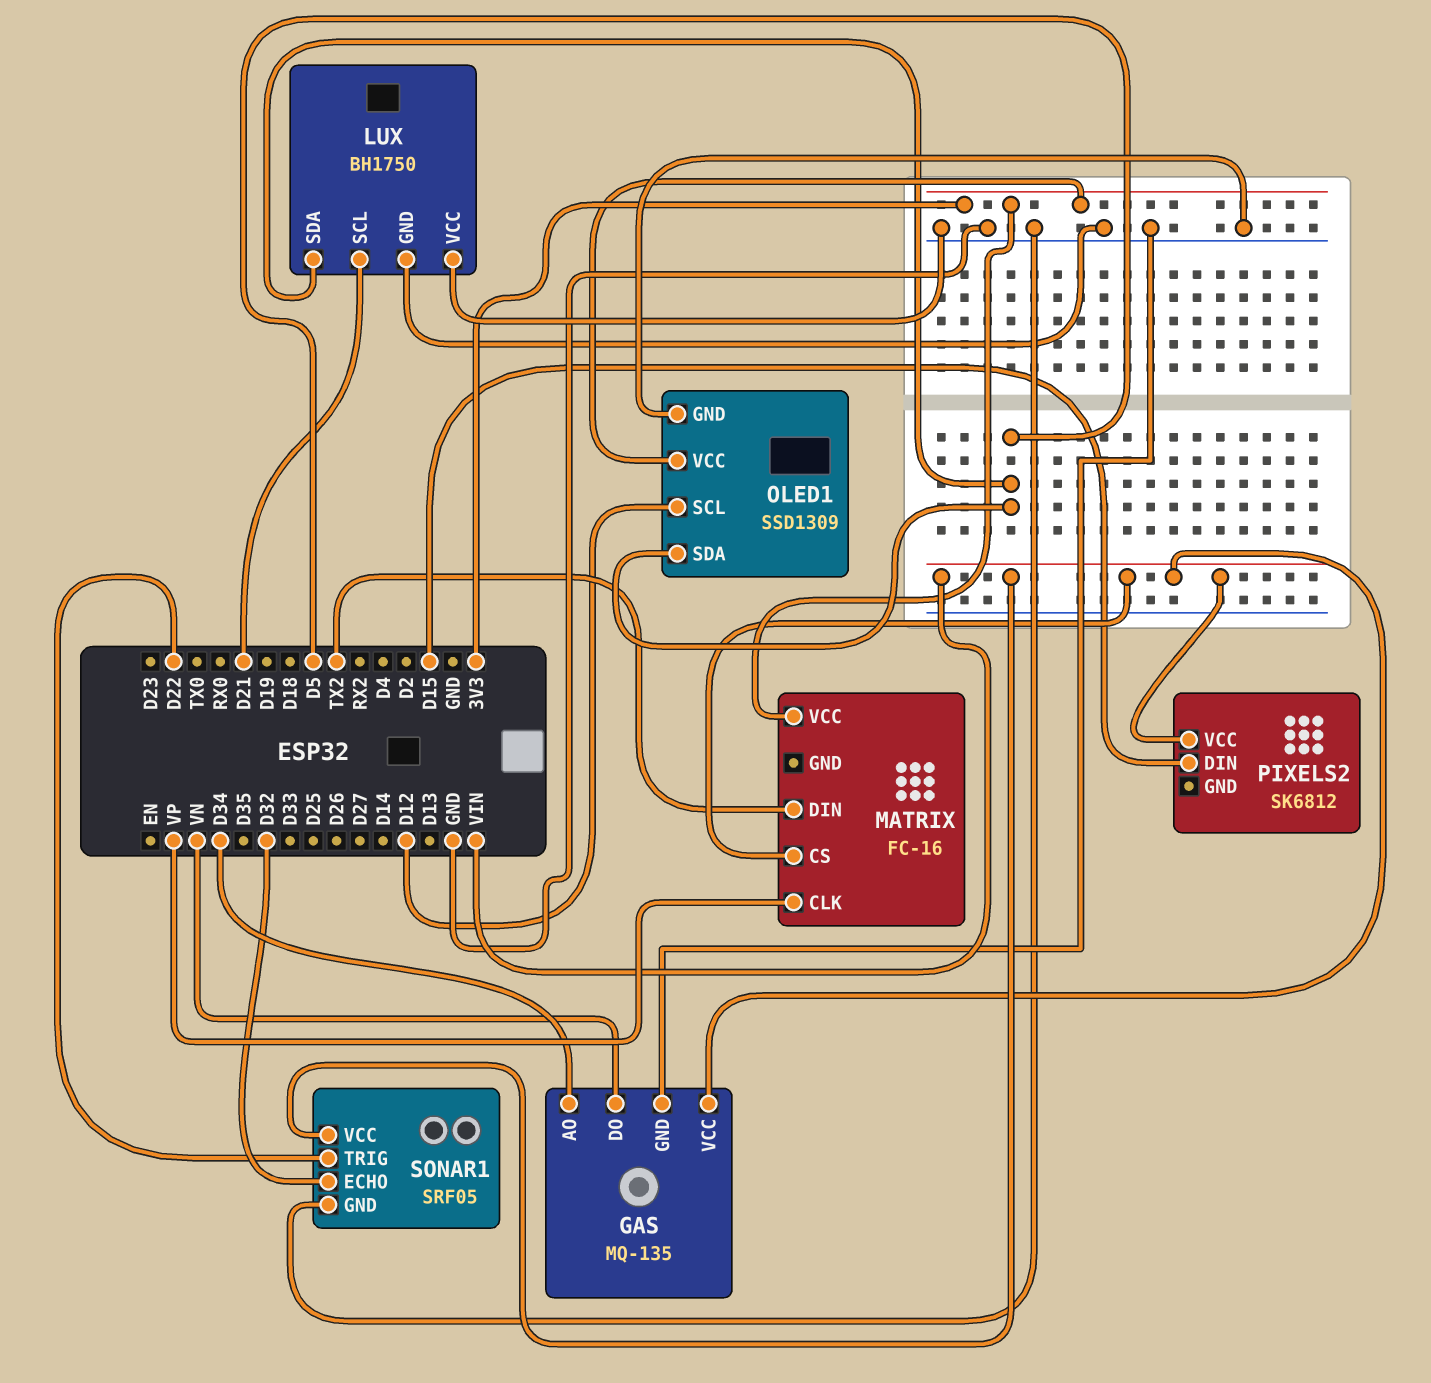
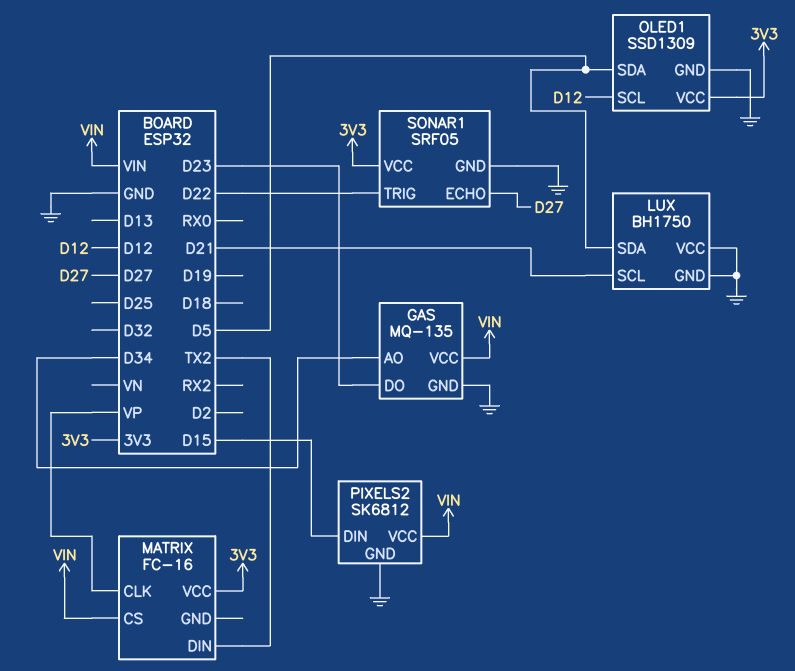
GAS pin DO: VN -> D23
PIXELS2 pin GND: none -> GND
SONAR1 pin ECHO: D32 -> D27
SONAR1 pin VCC: VIN -> 3V3

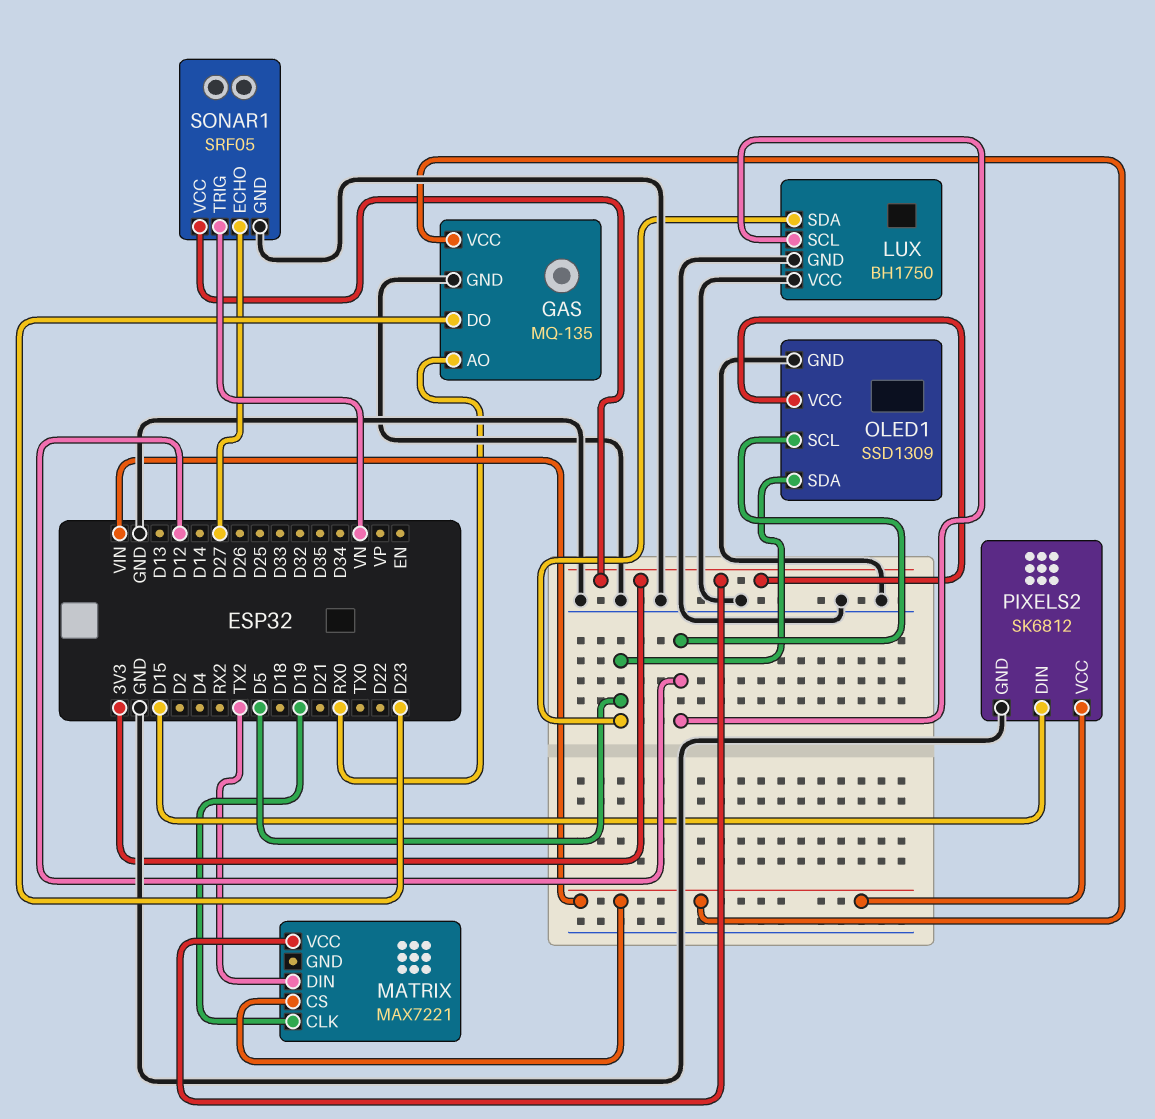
GAS pin AO: D34 -> RX0
LUX pin SCL: D21 -> D12
MATRIX: FC-16 -> MAX7221
MATRIX pin CLK: VP -> D19
SONAR1 pin TRIG: D22 -> VN

